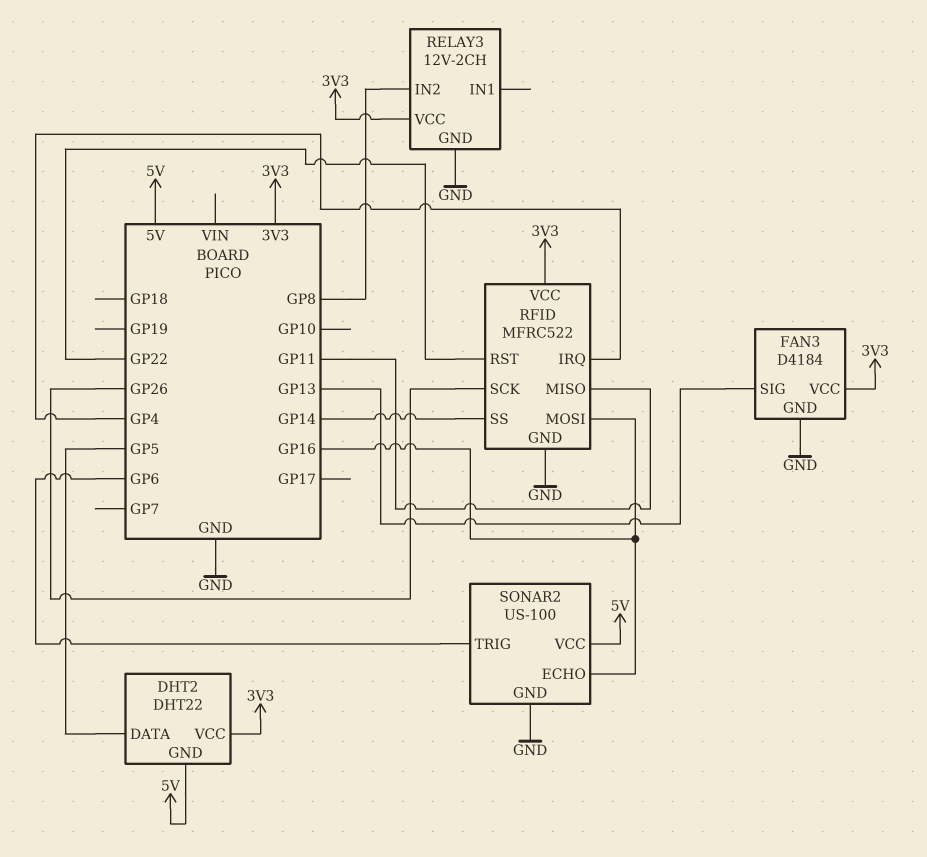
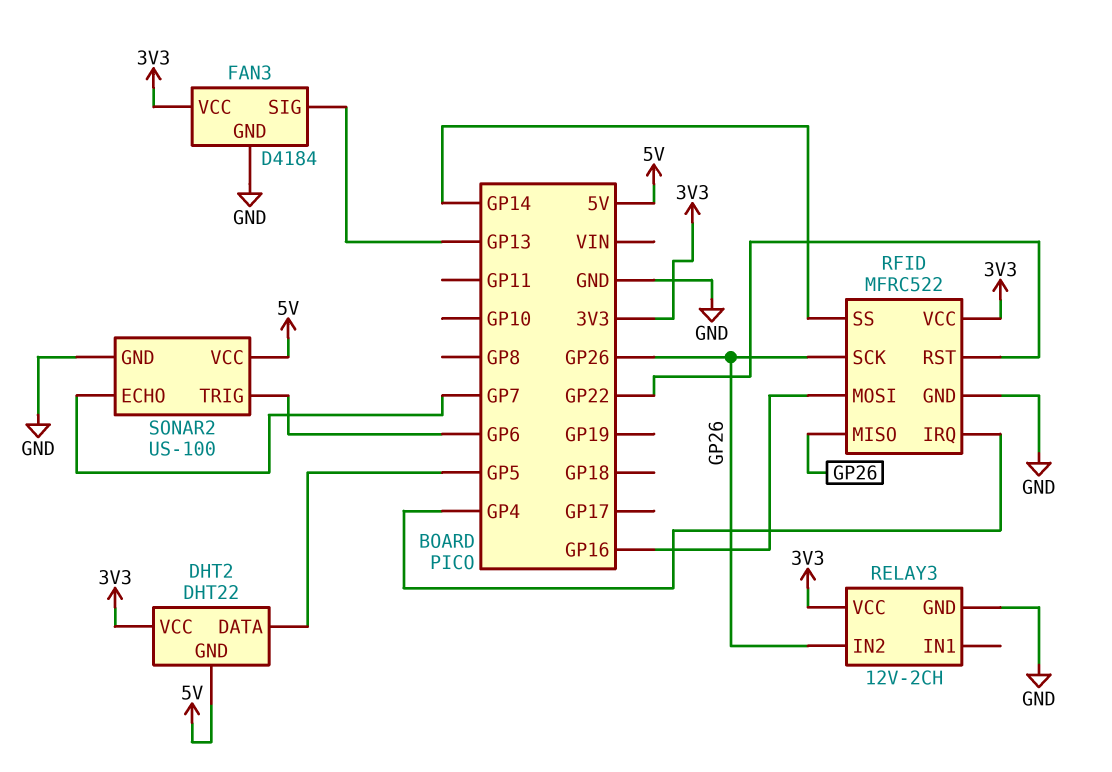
RELAY3 pin IN2: GP8 -> GP26
RFID pin MISO: GP11 -> GP26
SONAR2 pin ECHO: GP16 -> GP7

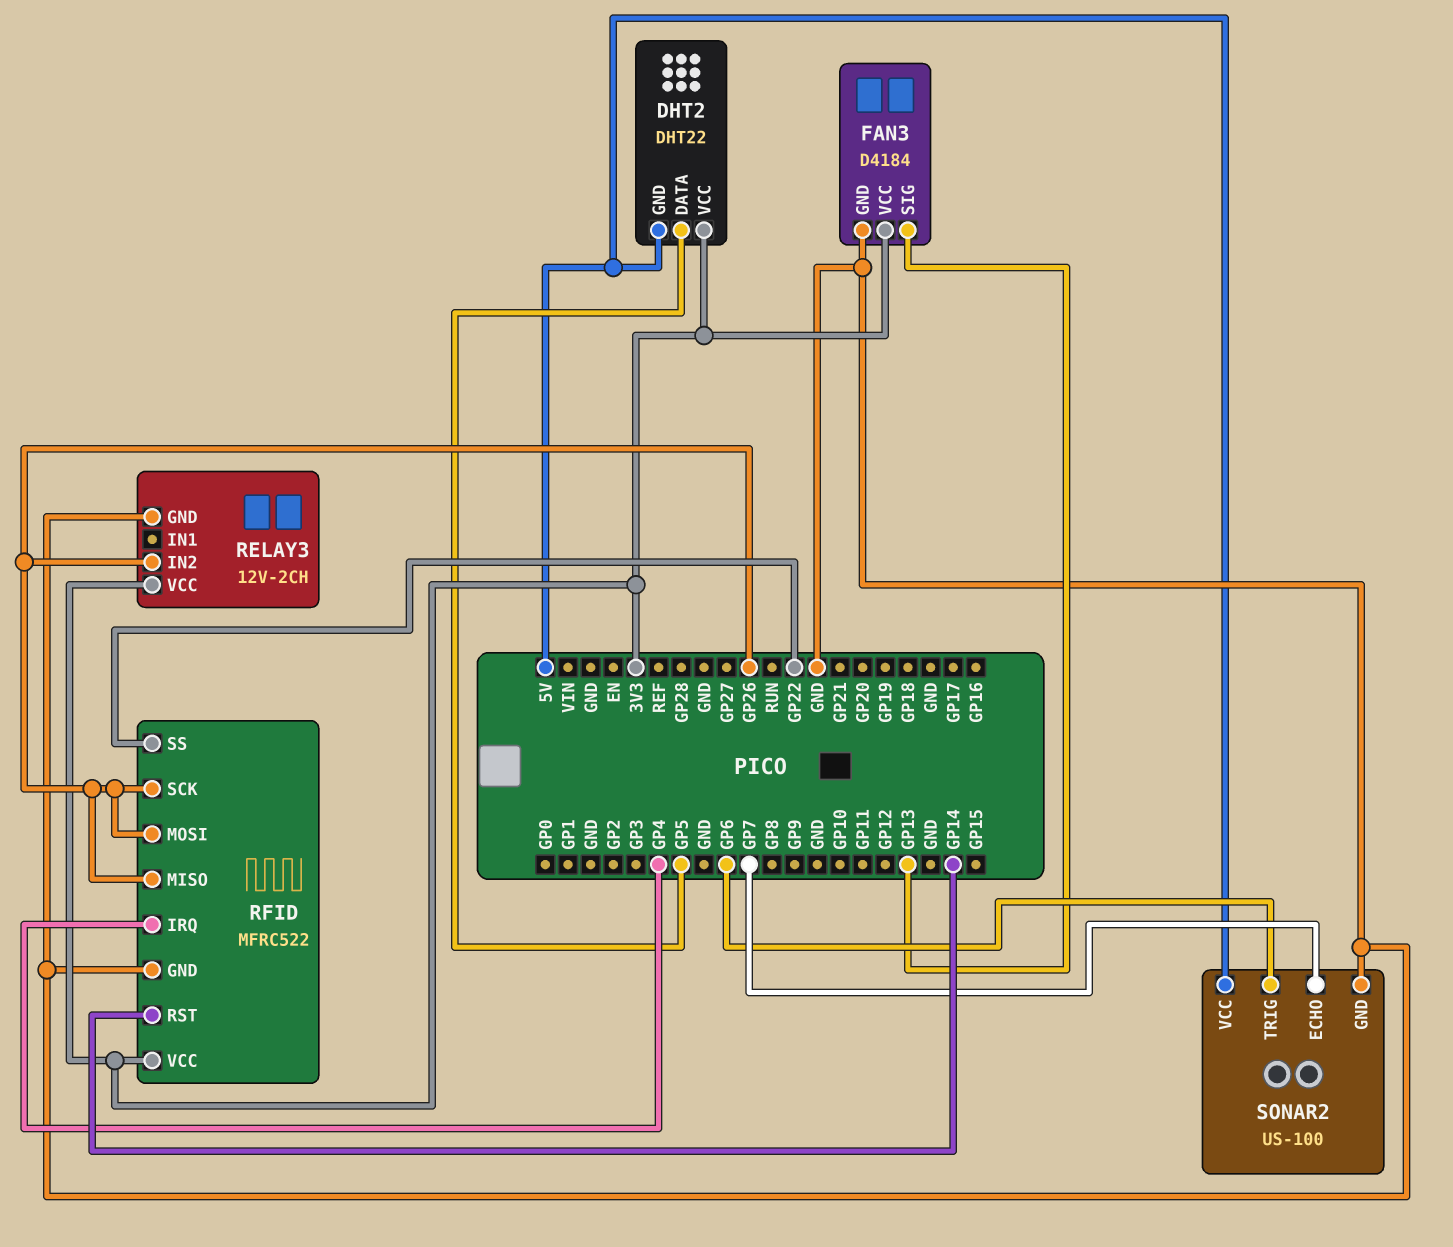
RFID pin MOSI: GP16 -> GP26
RFID pin RST: GP22 -> GP14
RFID pin SS: GP14 -> GP22

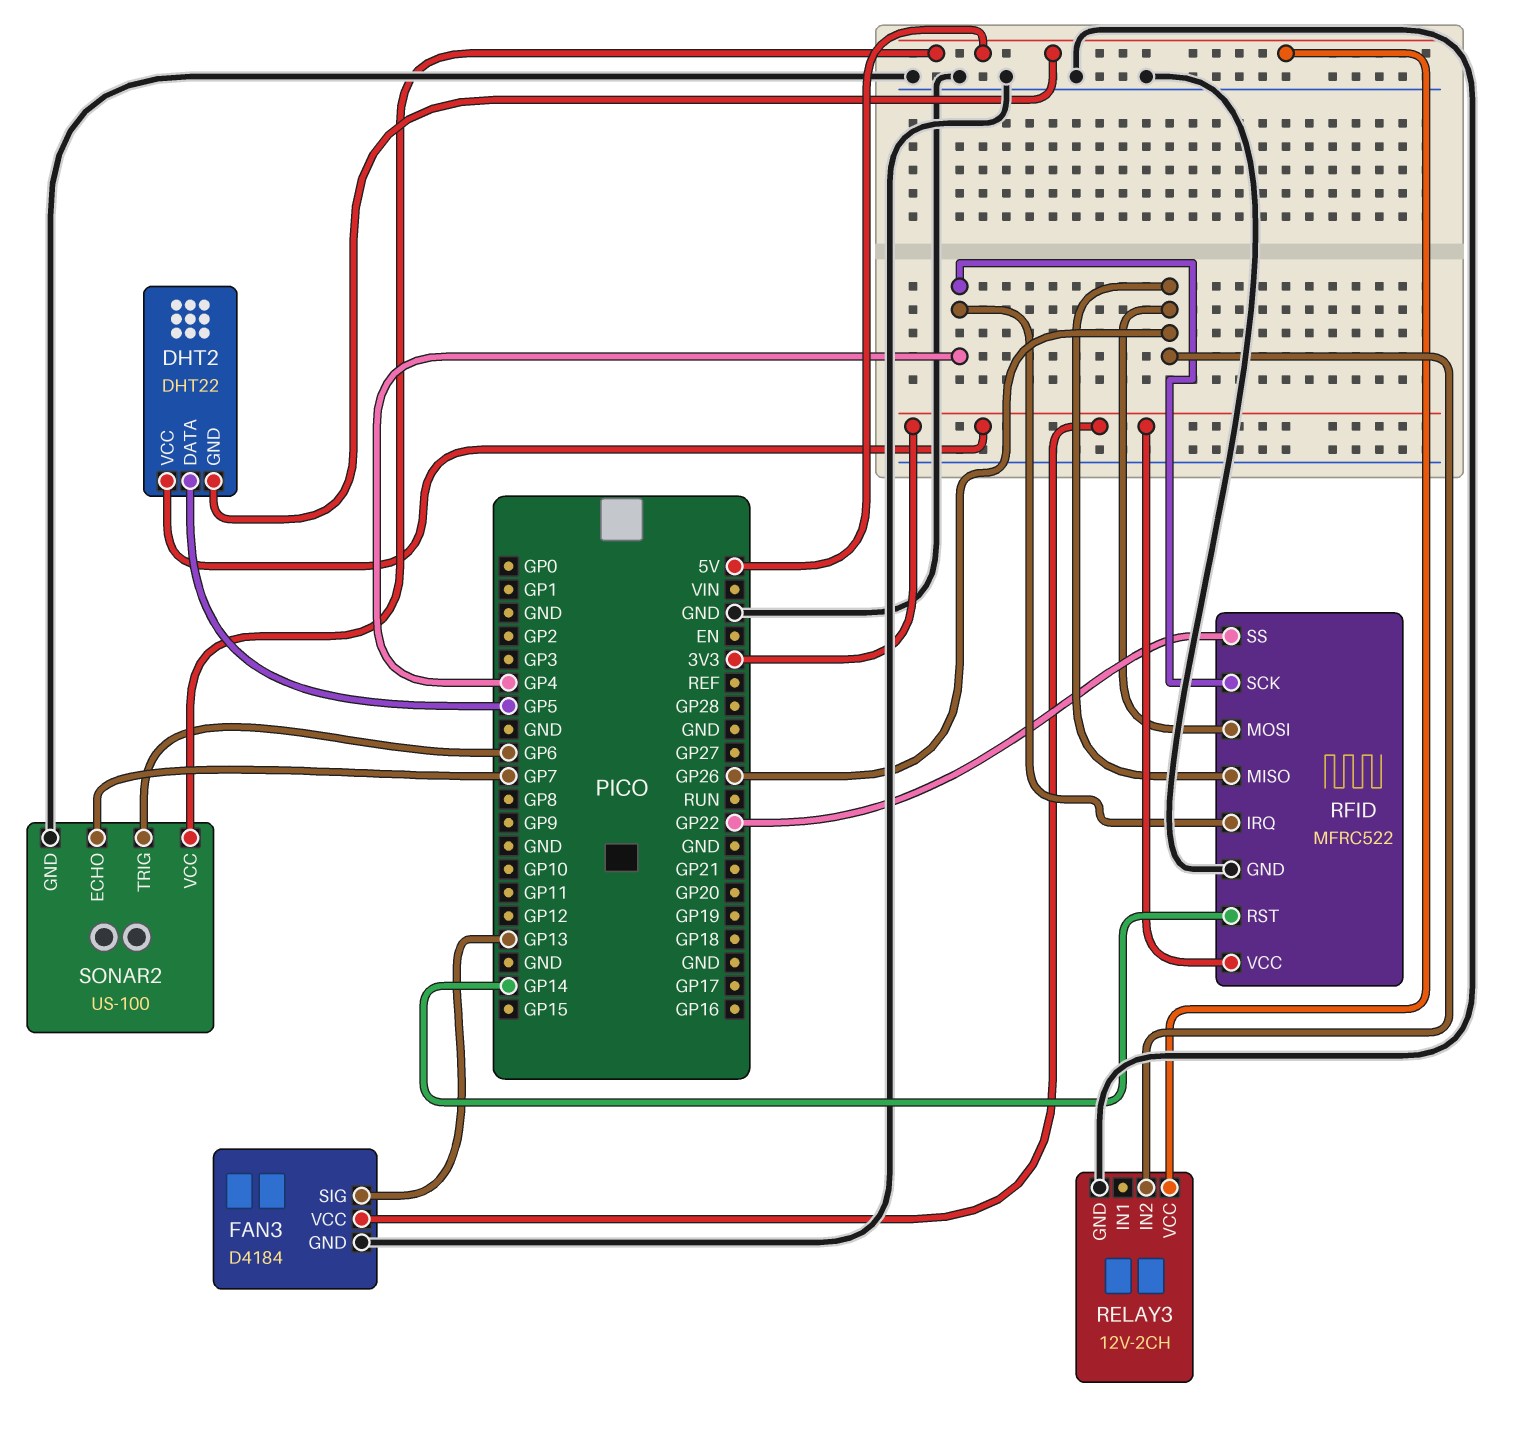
RELAY3 pin VCC: 3V3 -> 5V
RFID pin SCK: GP26 -> GP4

